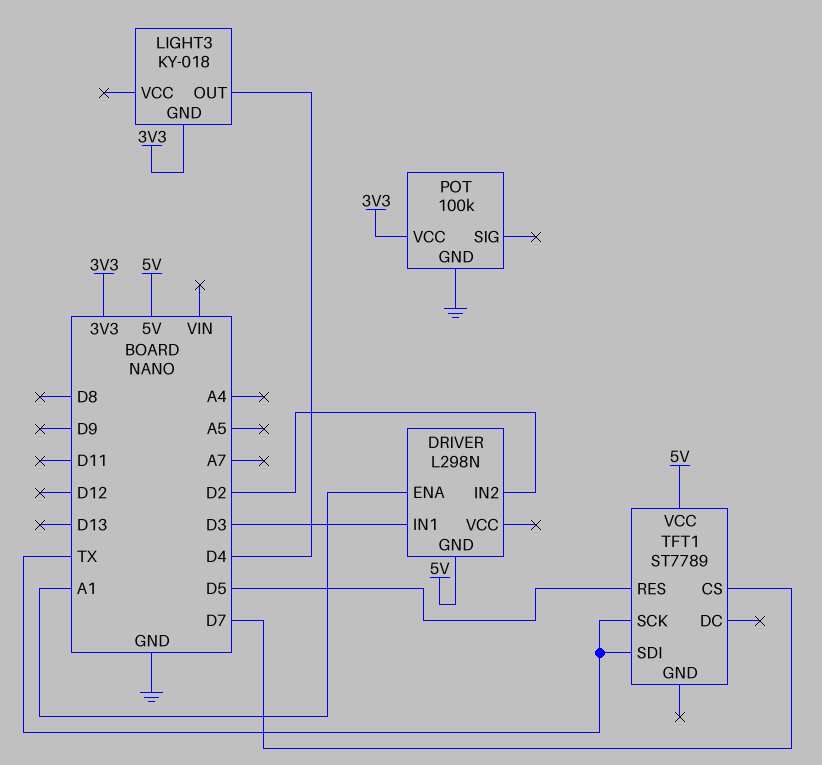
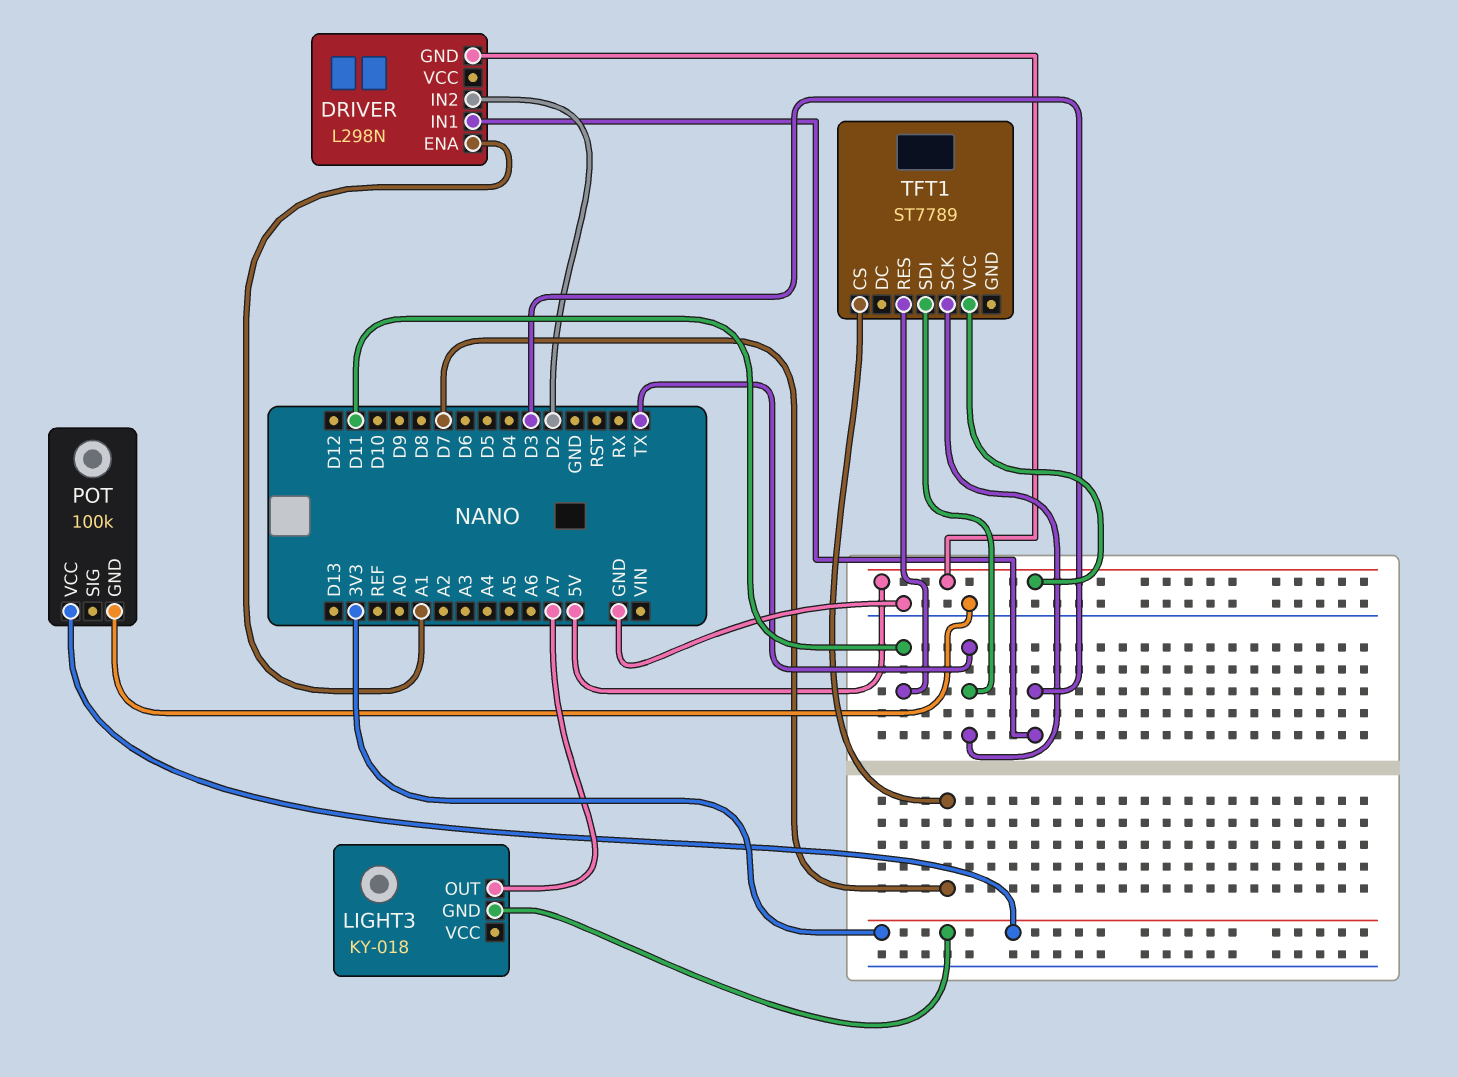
LIGHT3 pin OUT: D4 -> A7
TFT1 pin RES: D5 -> D11

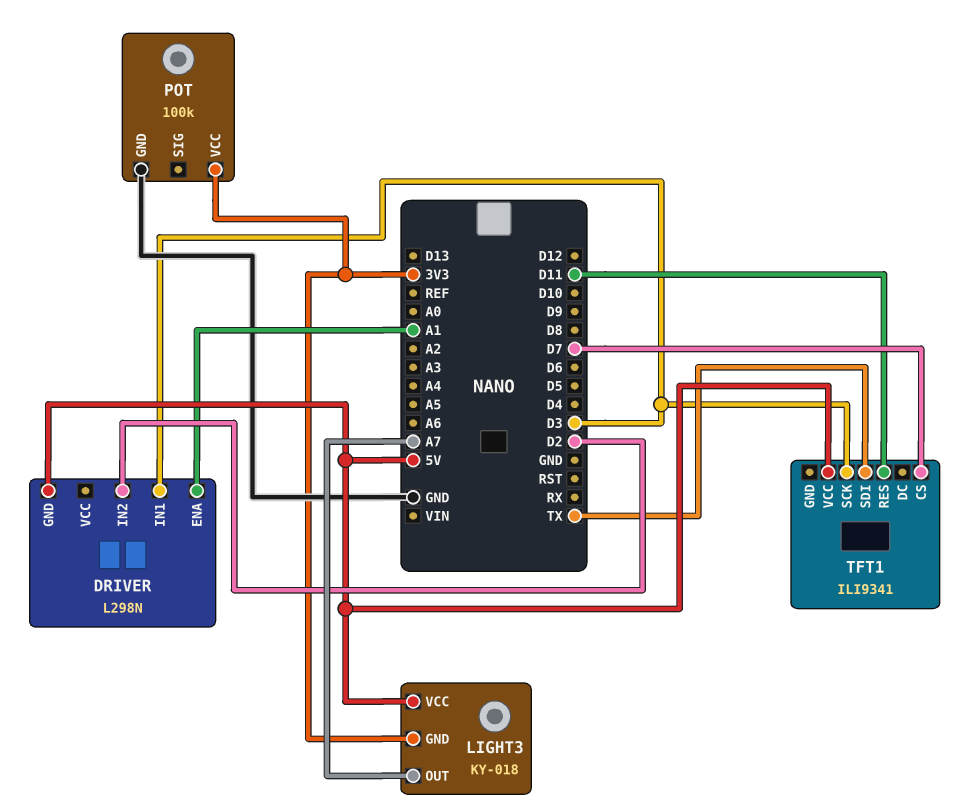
LIGHT3 pin VCC: none -> 5V
TFT1: ST7789 -> ILI9341
TFT1 pin SCK: TX -> D3

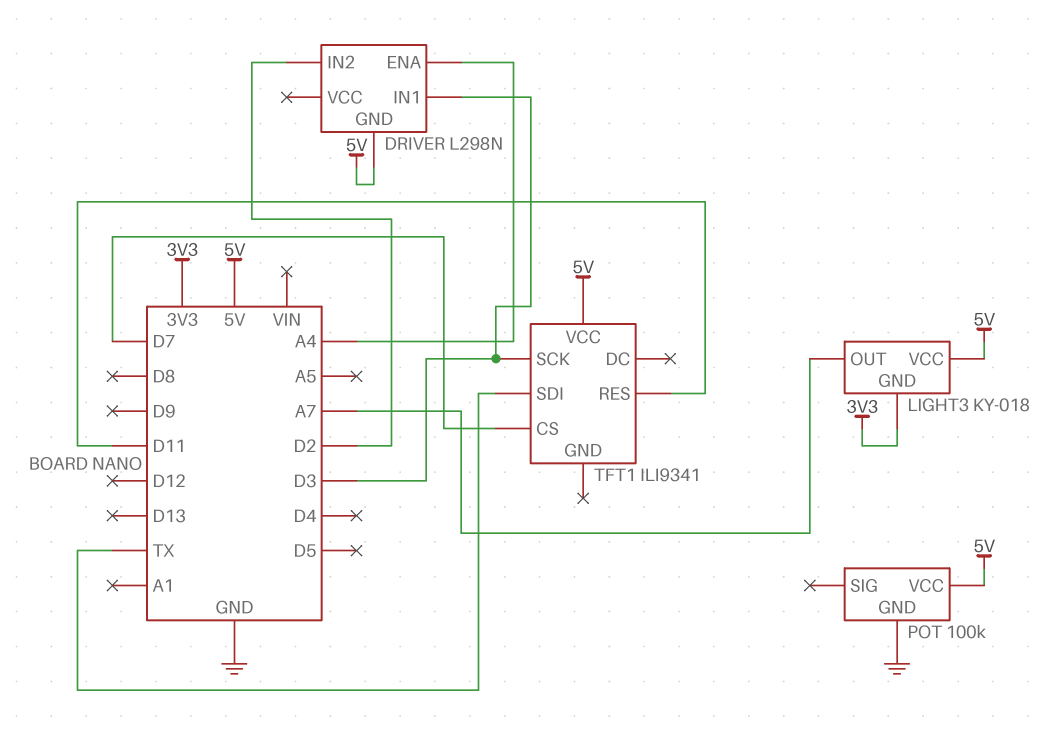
DRIVER pin ENA: A1 -> A4
POT pin VCC: 3V3 -> 5V

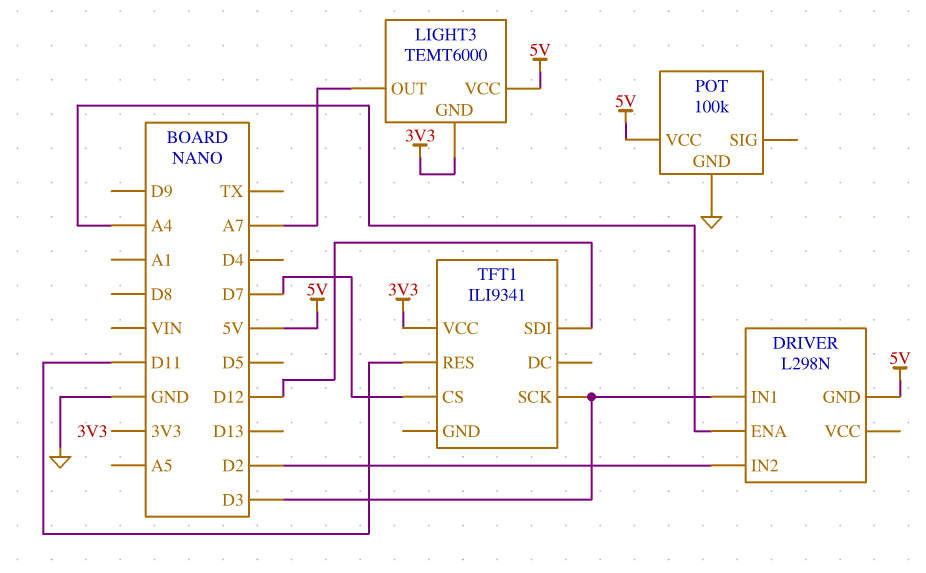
LIGHT3: KY-018 -> TEMT6000
TFT1 pin SDI: TX -> D12
TFT1 pin VCC: 5V -> 3V3

